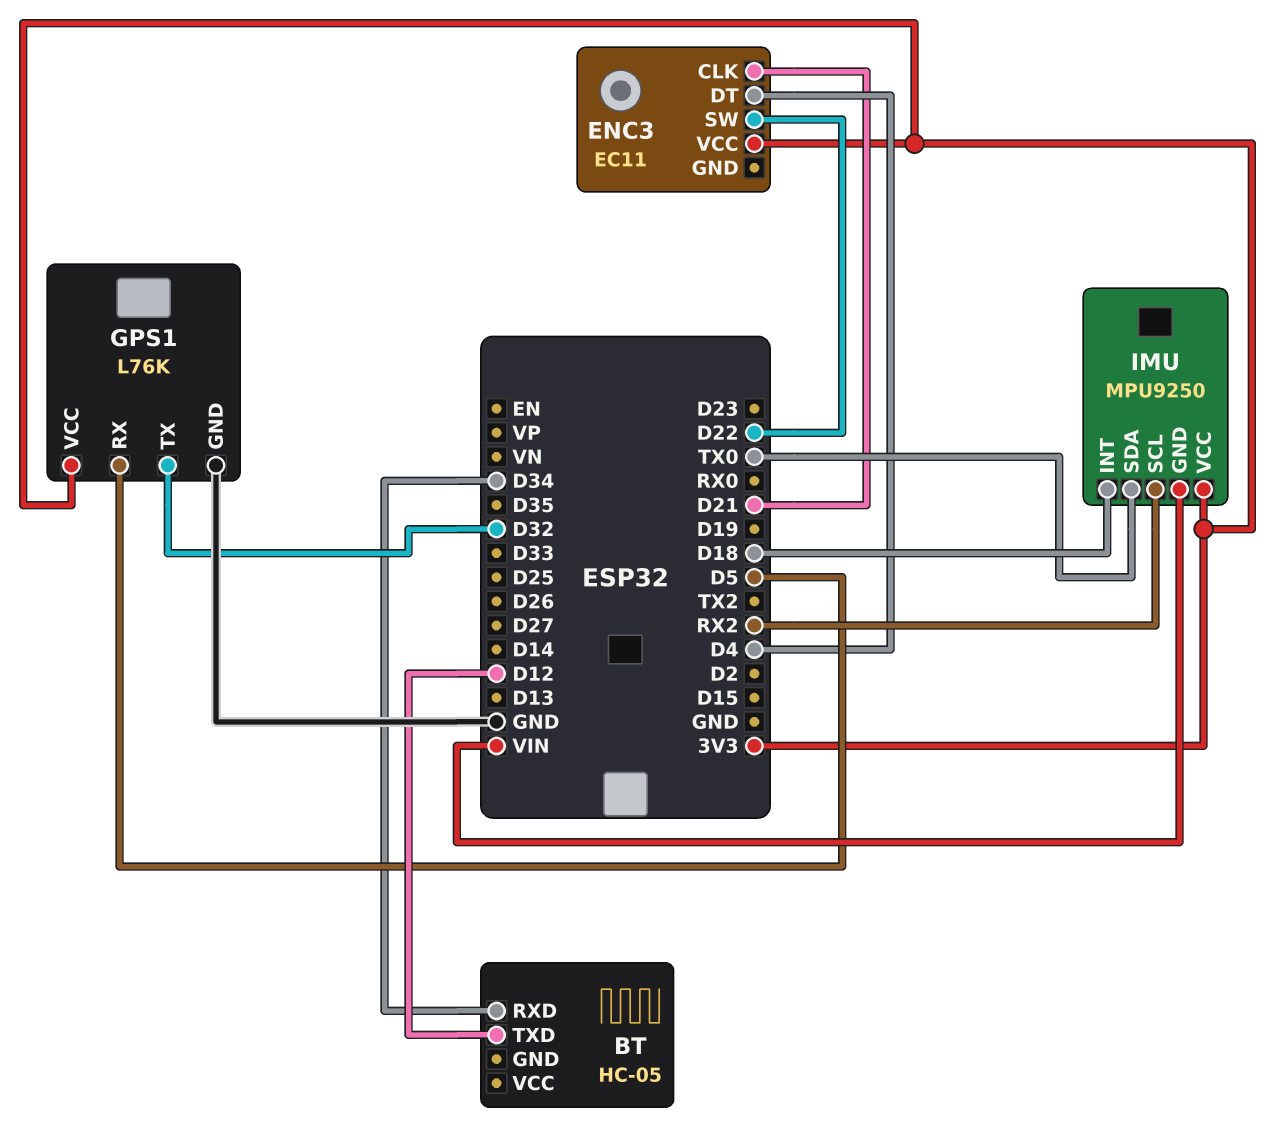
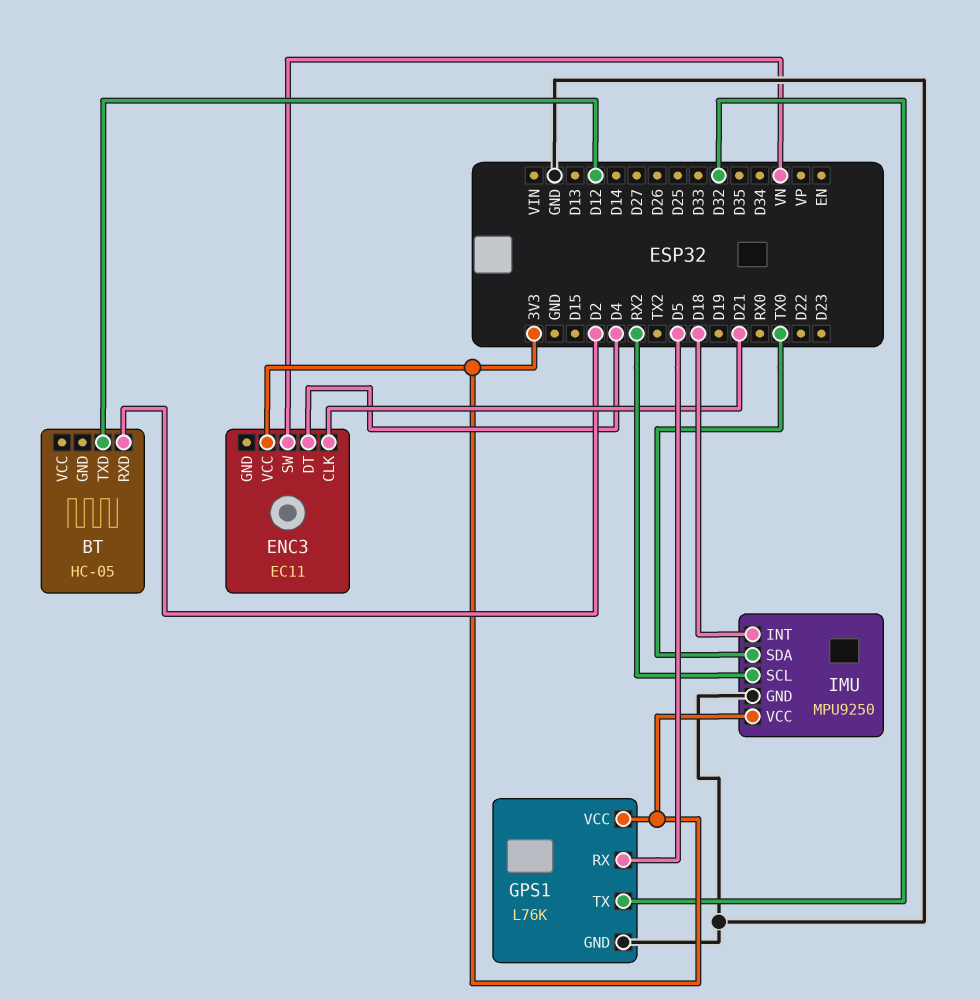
BT pin RXD: D34 -> D2
ENC3 pin SW: D22 -> VN
IMU pin GND: VIN -> GND

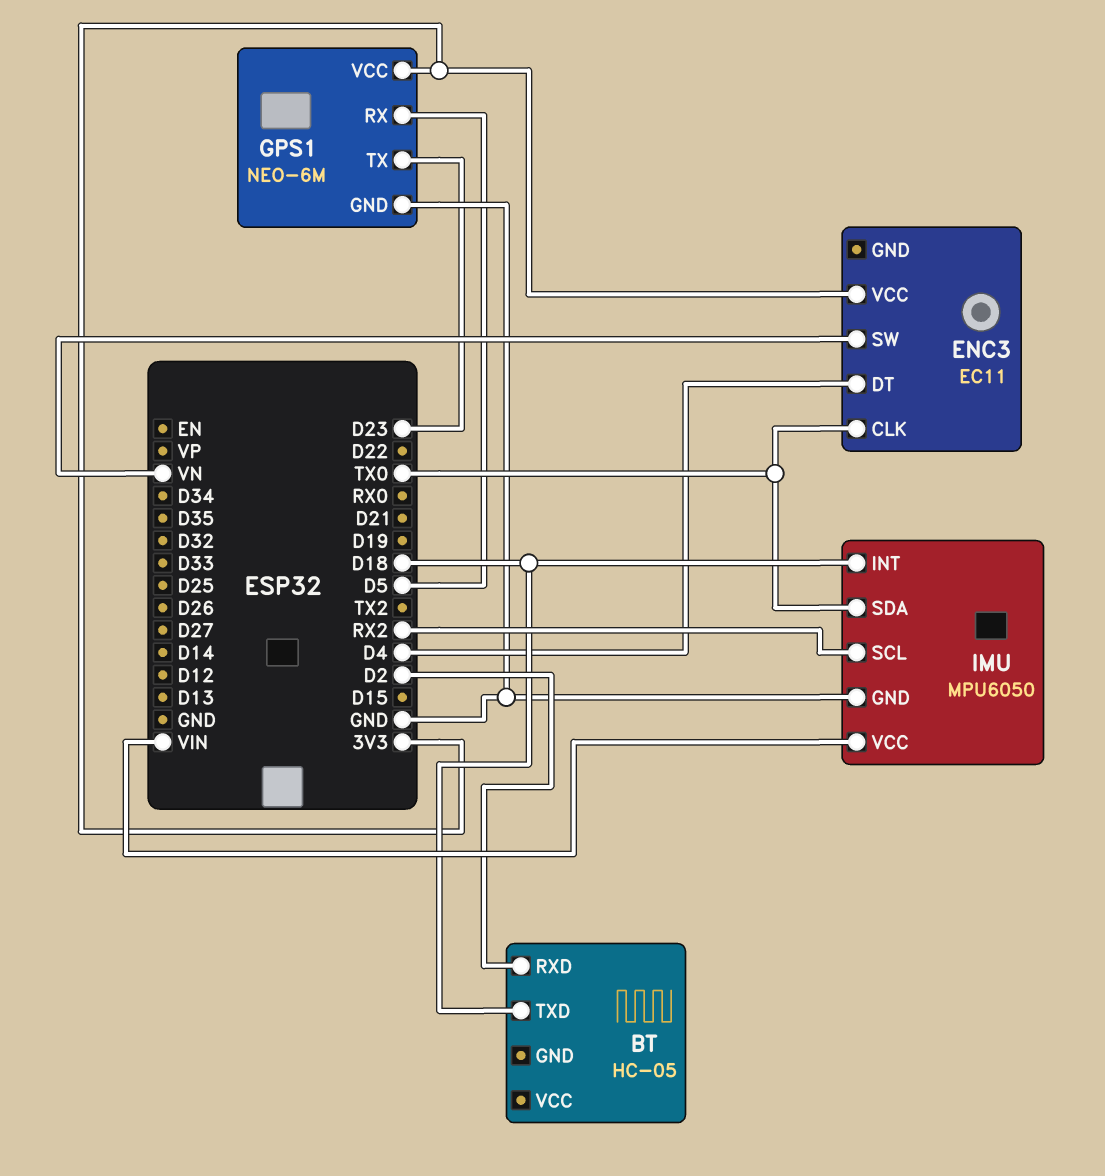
BT pin TXD: D12 -> D18
ENC3 pin CLK: D21 -> TX0
GPS1: L76K -> NEO-6M
GPS1 pin TX: D32 -> D23
IMU: MPU9250 -> MPU6050
IMU pin VCC: 3V3 -> VIN

